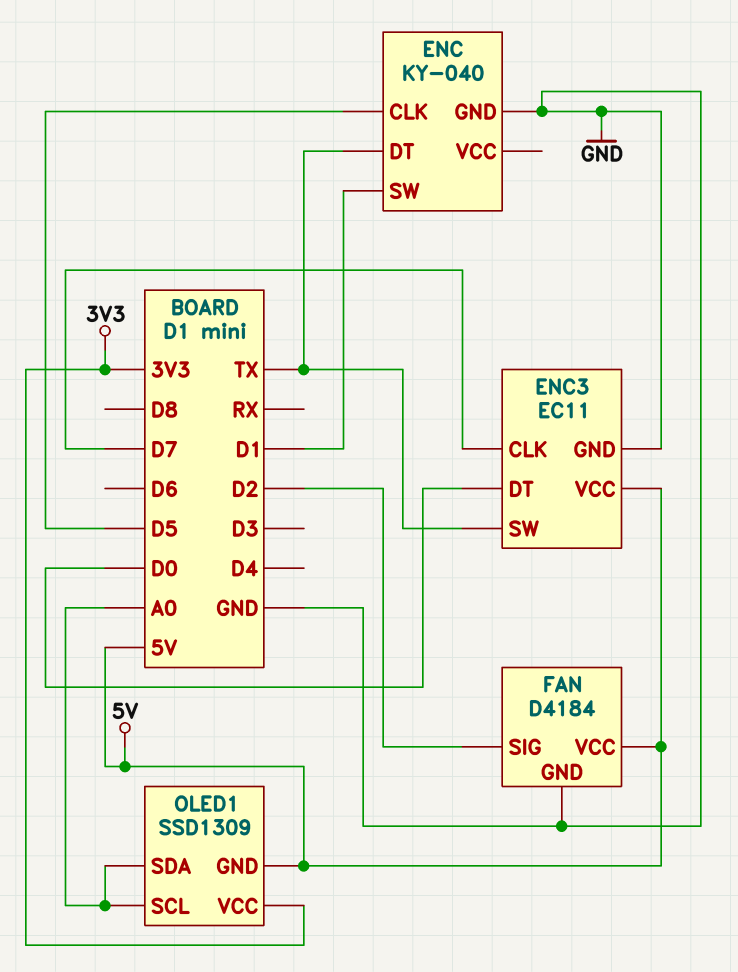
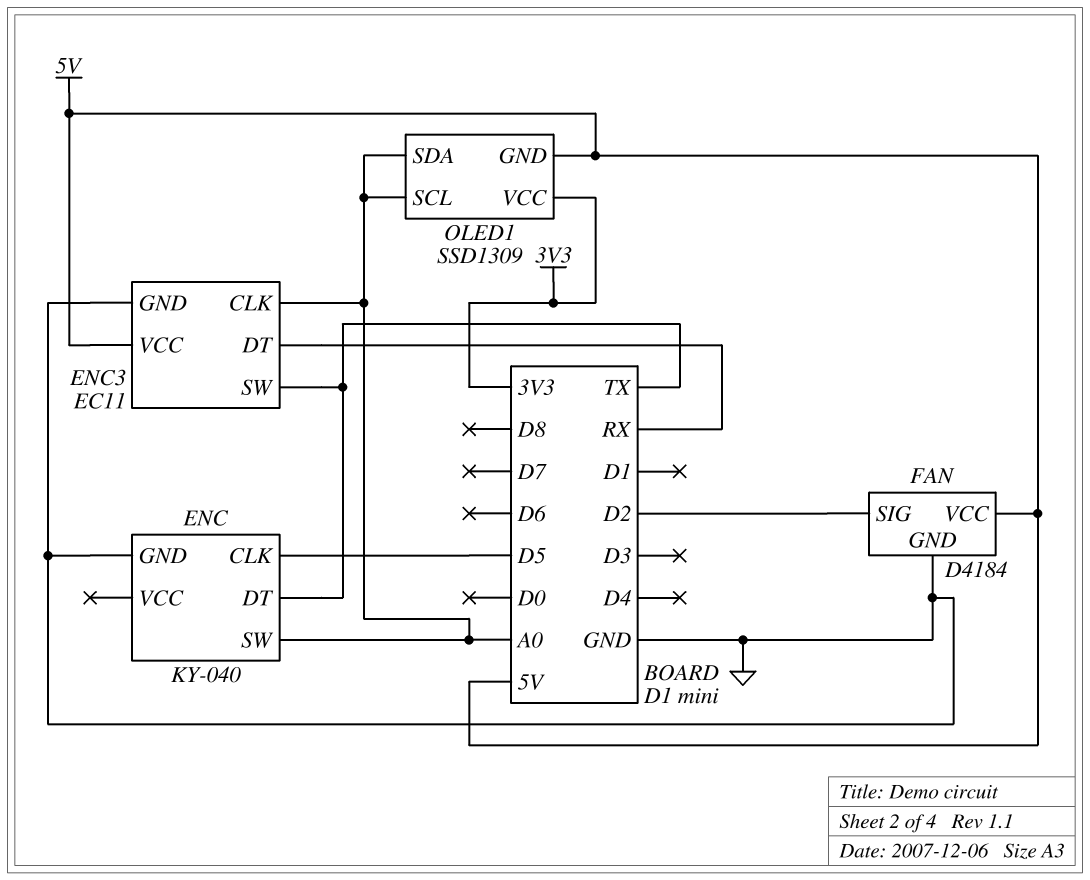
ENC pin SW: D1 -> A0
ENC3 pin CLK: D7 -> A0
ENC3 pin DT: D0 -> RX

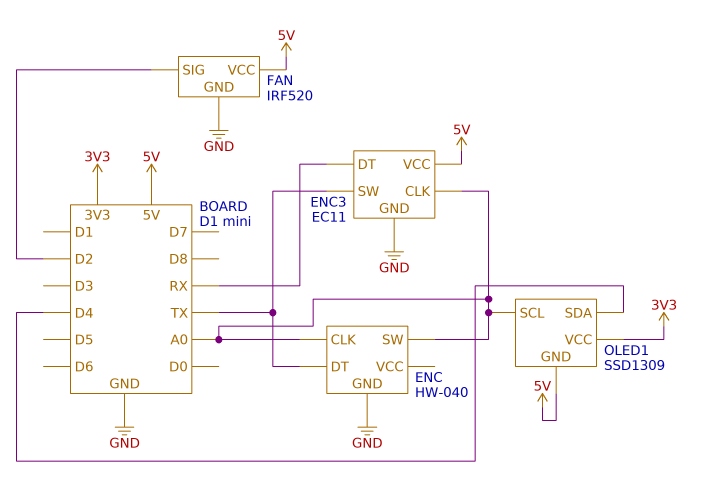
ENC: KY-040 -> HW-040
ENC pin CLK: D5 -> A0
FAN: D4184 -> IRF520
OLED1 pin SDA: A0 -> D4

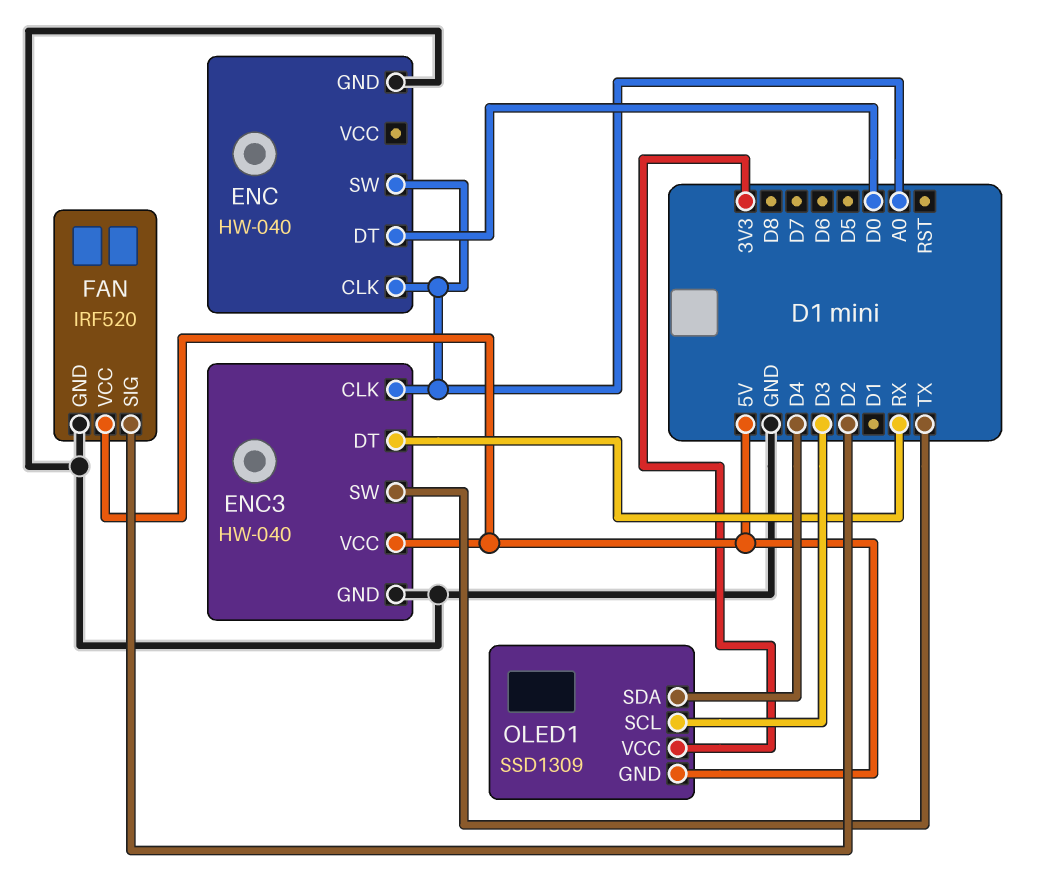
ENC pin DT: TX -> D0
ENC3: EC11 -> HW-040
OLED1 pin SCL: A0 -> D3

